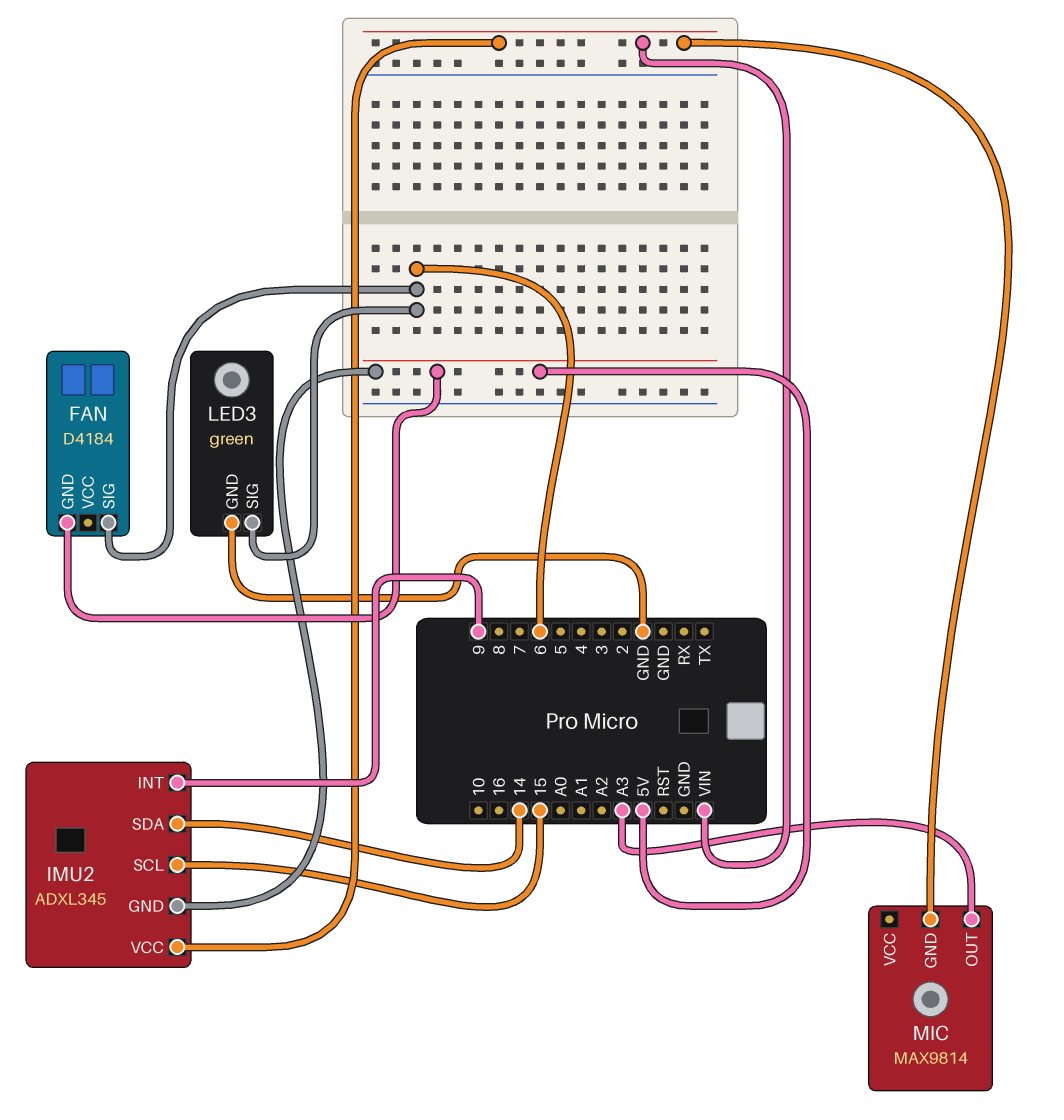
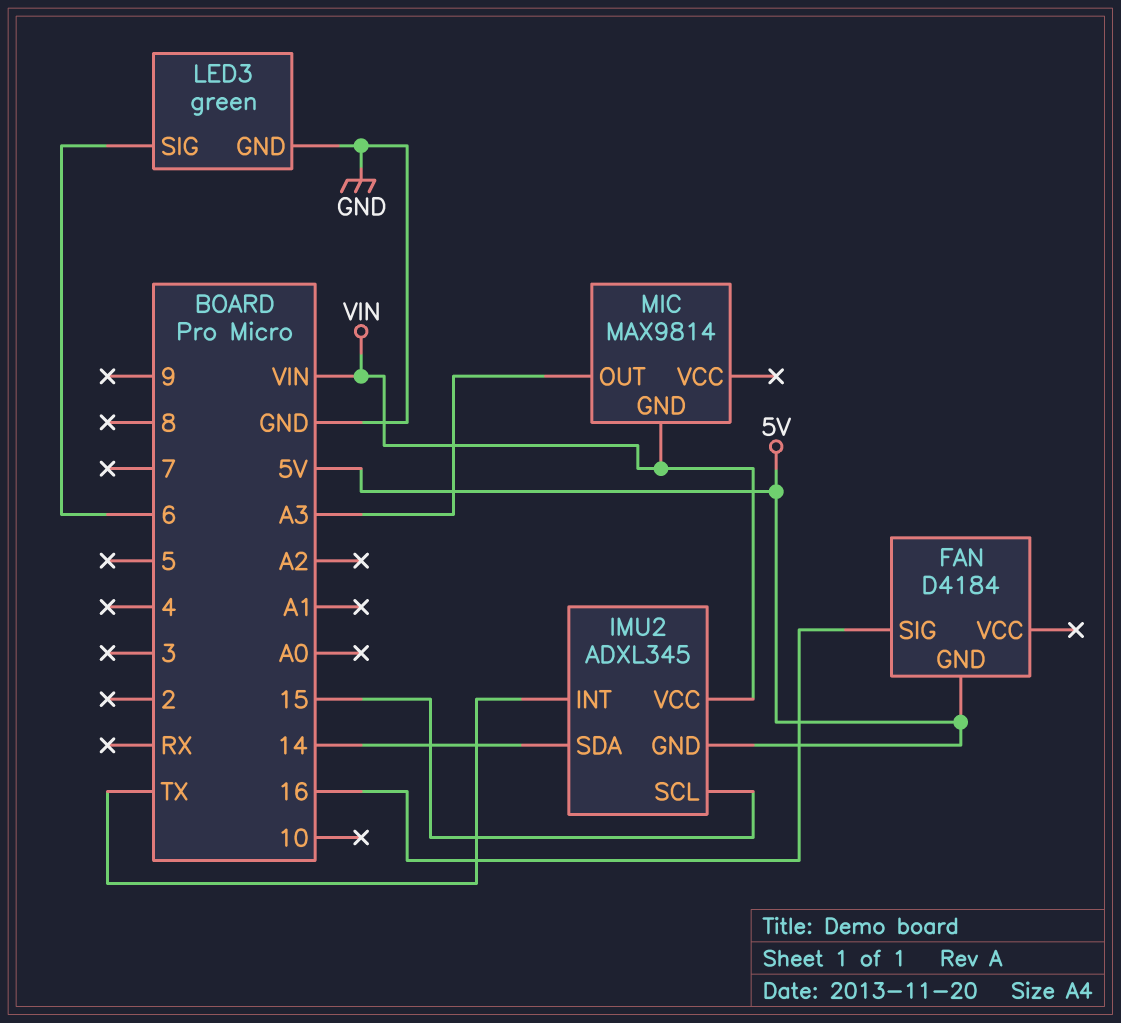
FAN pin SIG: 6 -> 16
IMU2 pin INT: 9 -> TX

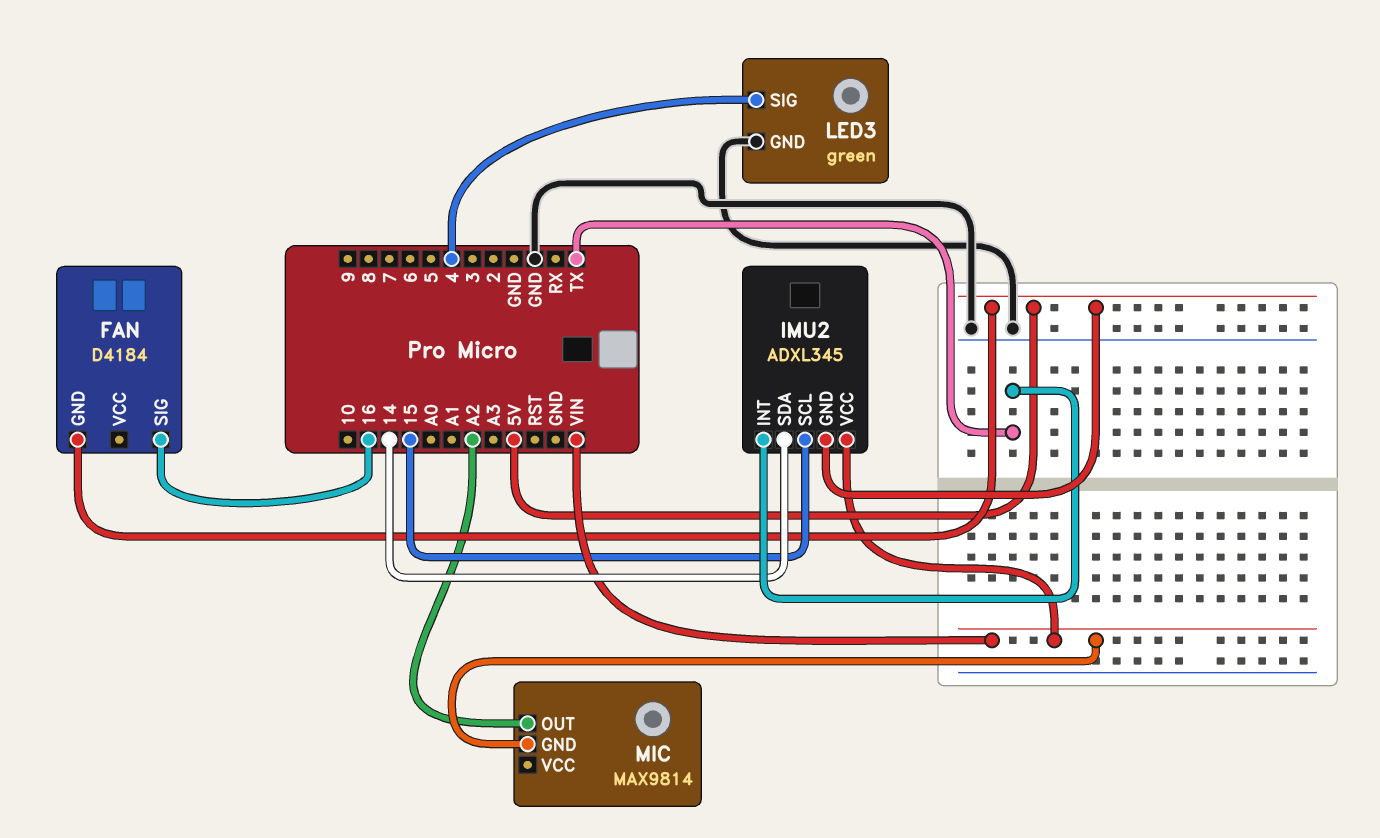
LED3 pin SIG: 6 -> 4
MIC pin OUT: A3 -> A2

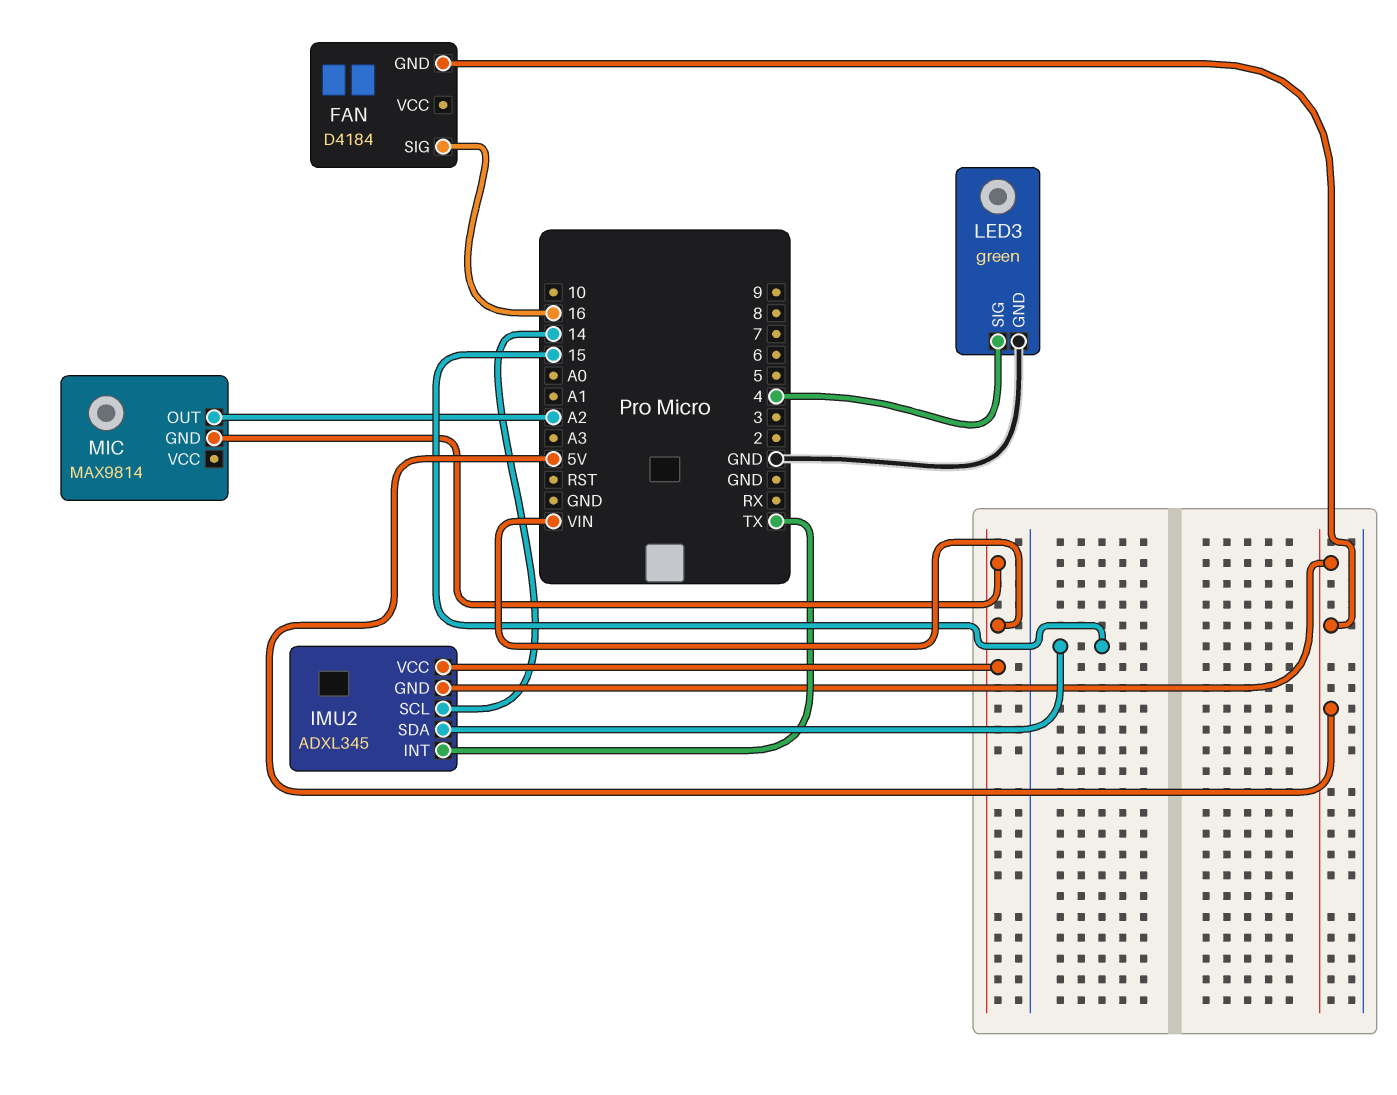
IMU2 pin SCL: 15 -> 14
IMU2 pin SDA: 14 -> 15

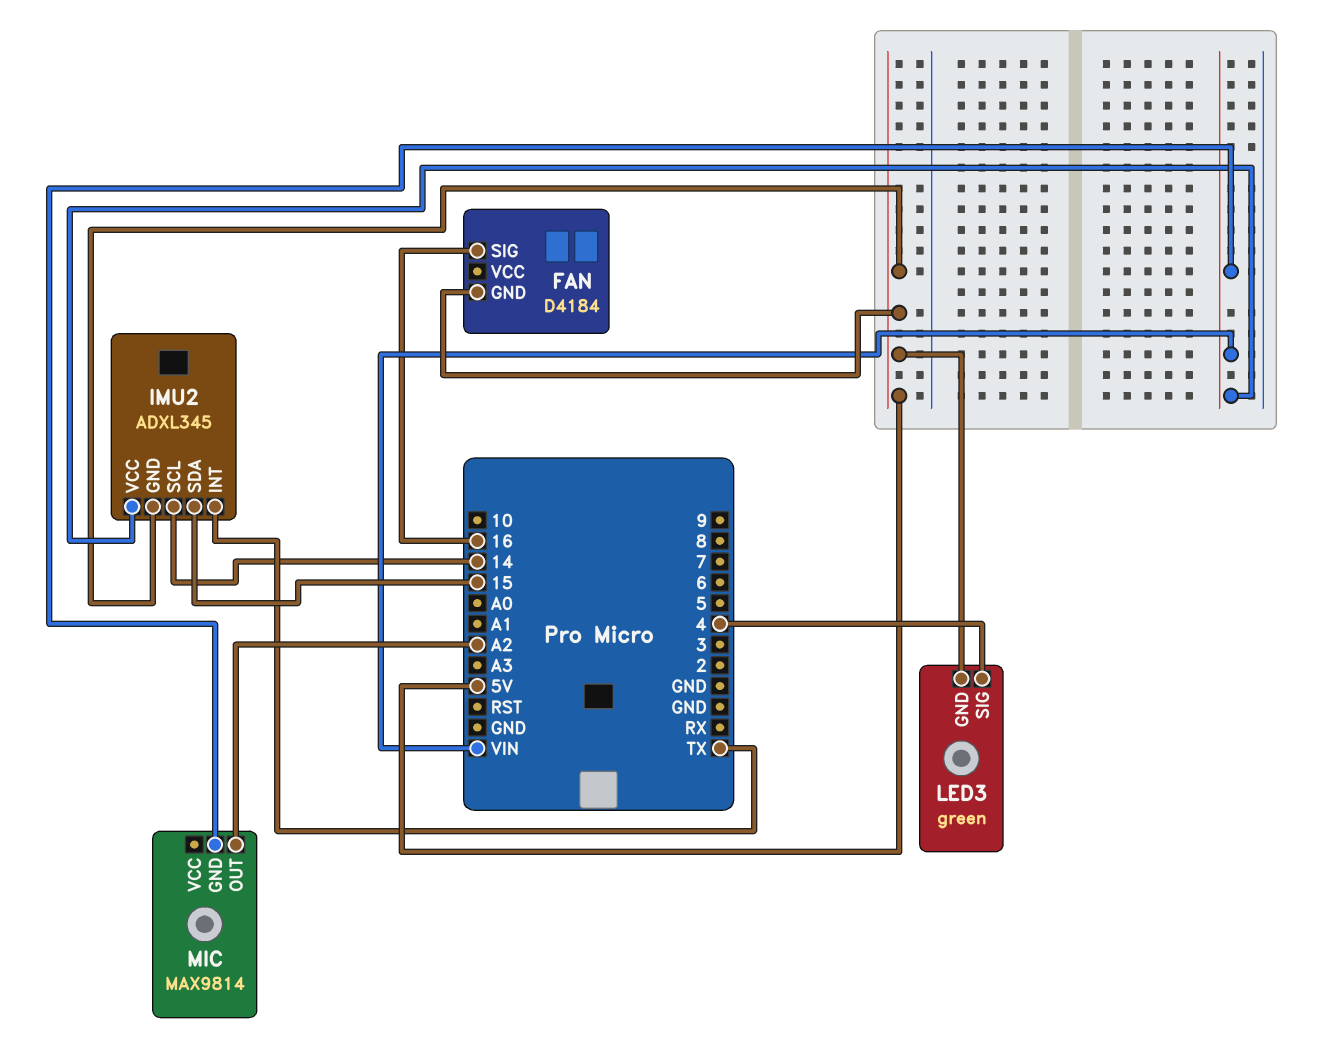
LED3 pin GND: GND -> 5V

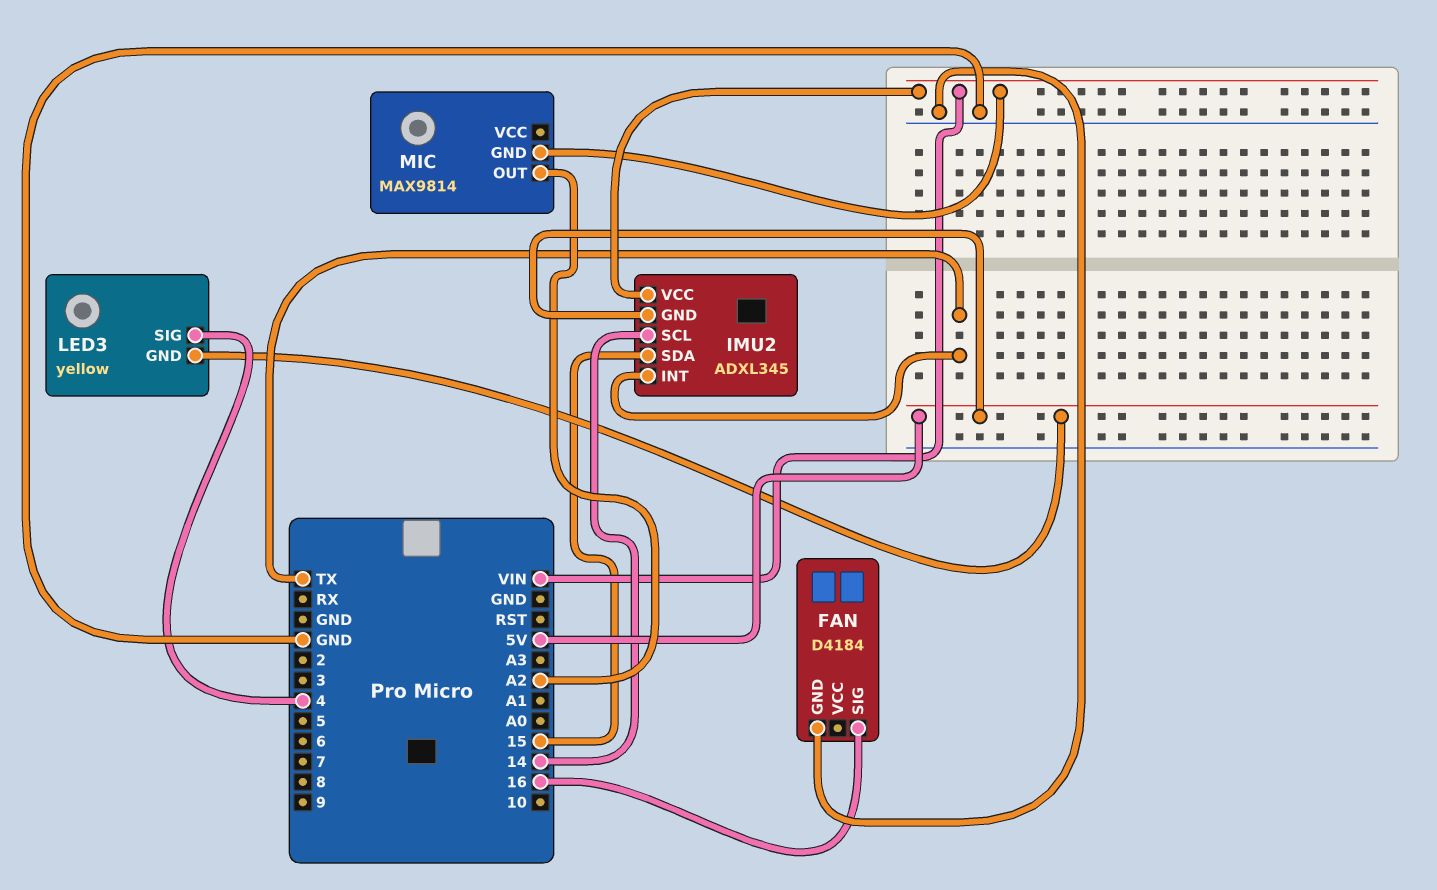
FAN pin GND: 5V -> GND
LED3: green -> yellow

